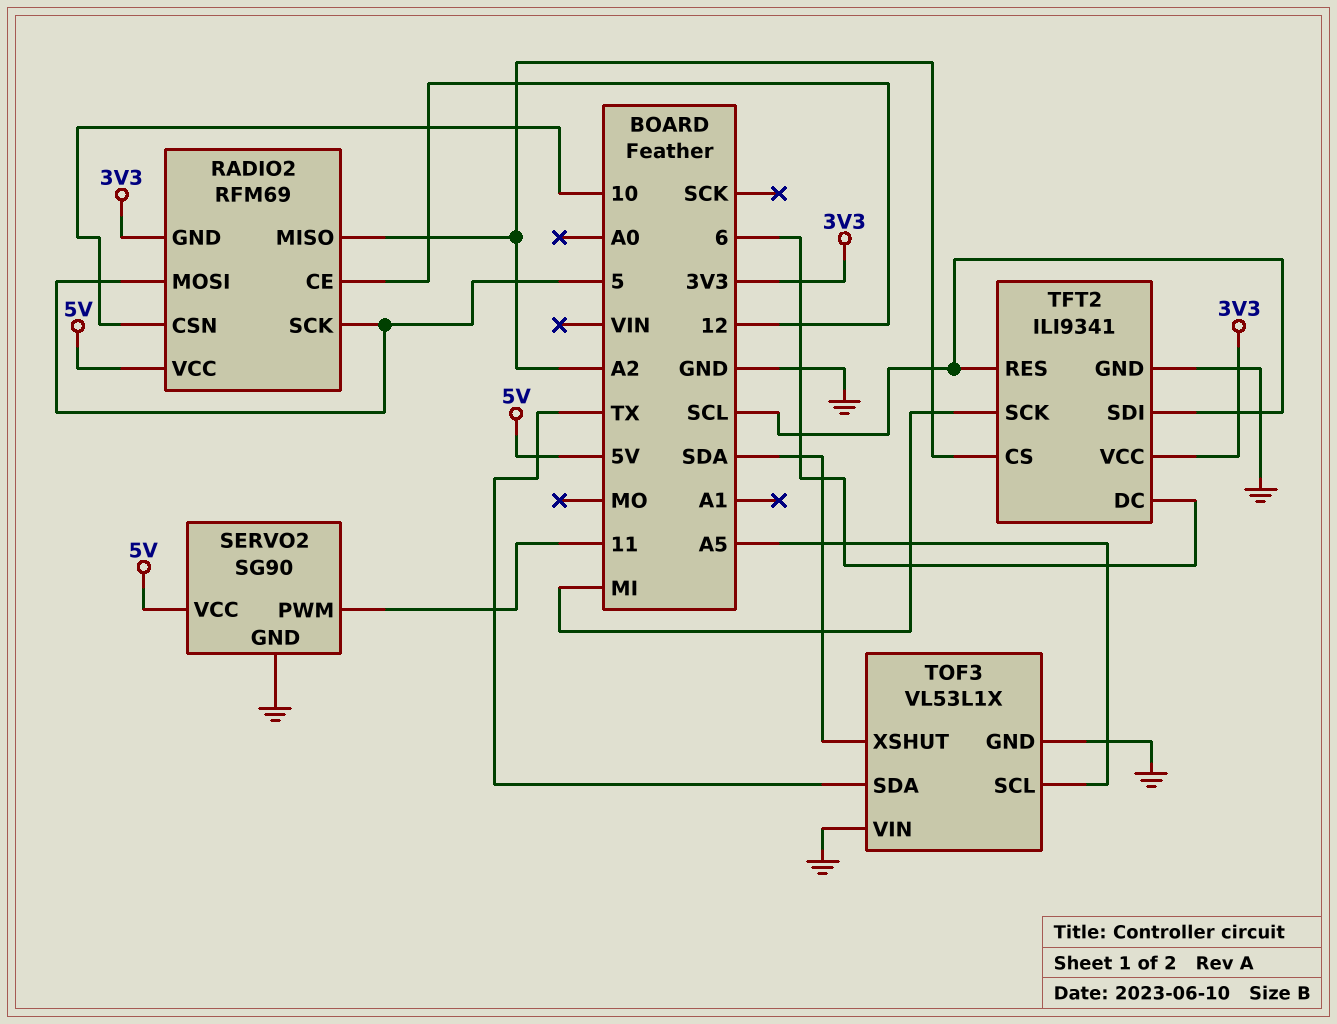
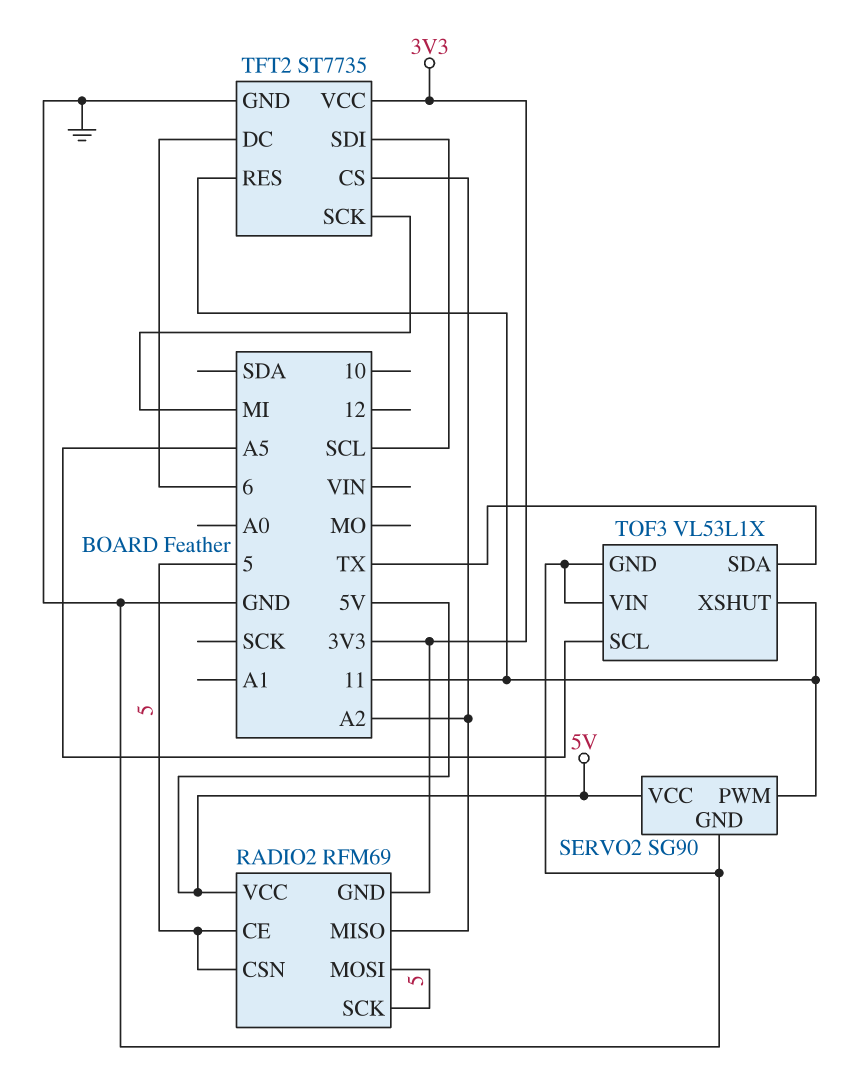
RADIO2 pin CE: 12 -> 5
RADIO2 pin CSN: 10 -> 5
TFT2: ILI9341 -> ST7735
TFT2 pin RES: SCL -> 11
TOF3 pin XSHUT: SDA -> 11

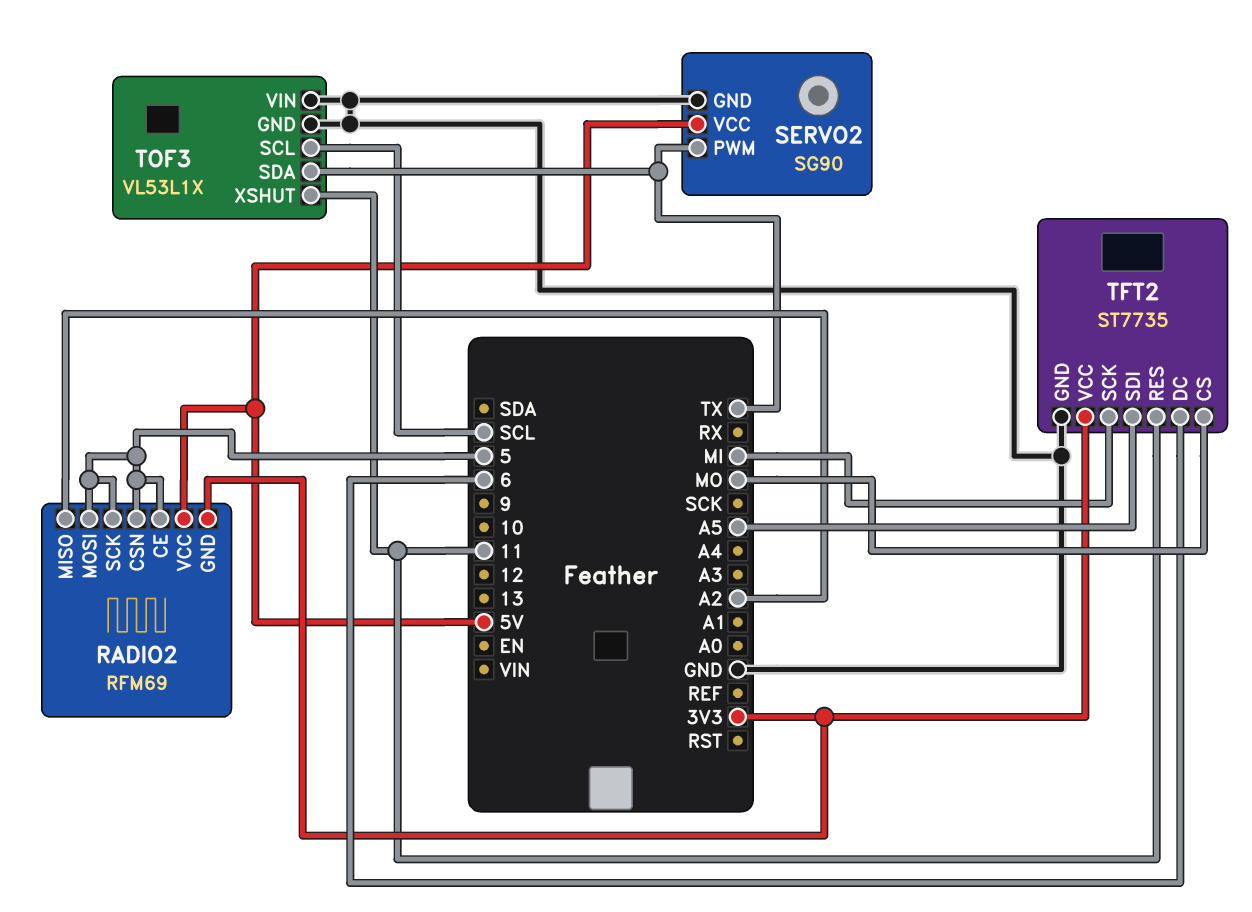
SERVO2 pin PWM: 11 -> TX
TFT2 pin CS: A2 -> MO
TFT2 pin SDI: SCL -> A5
TOF3 pin SCL: A5 -> SCL

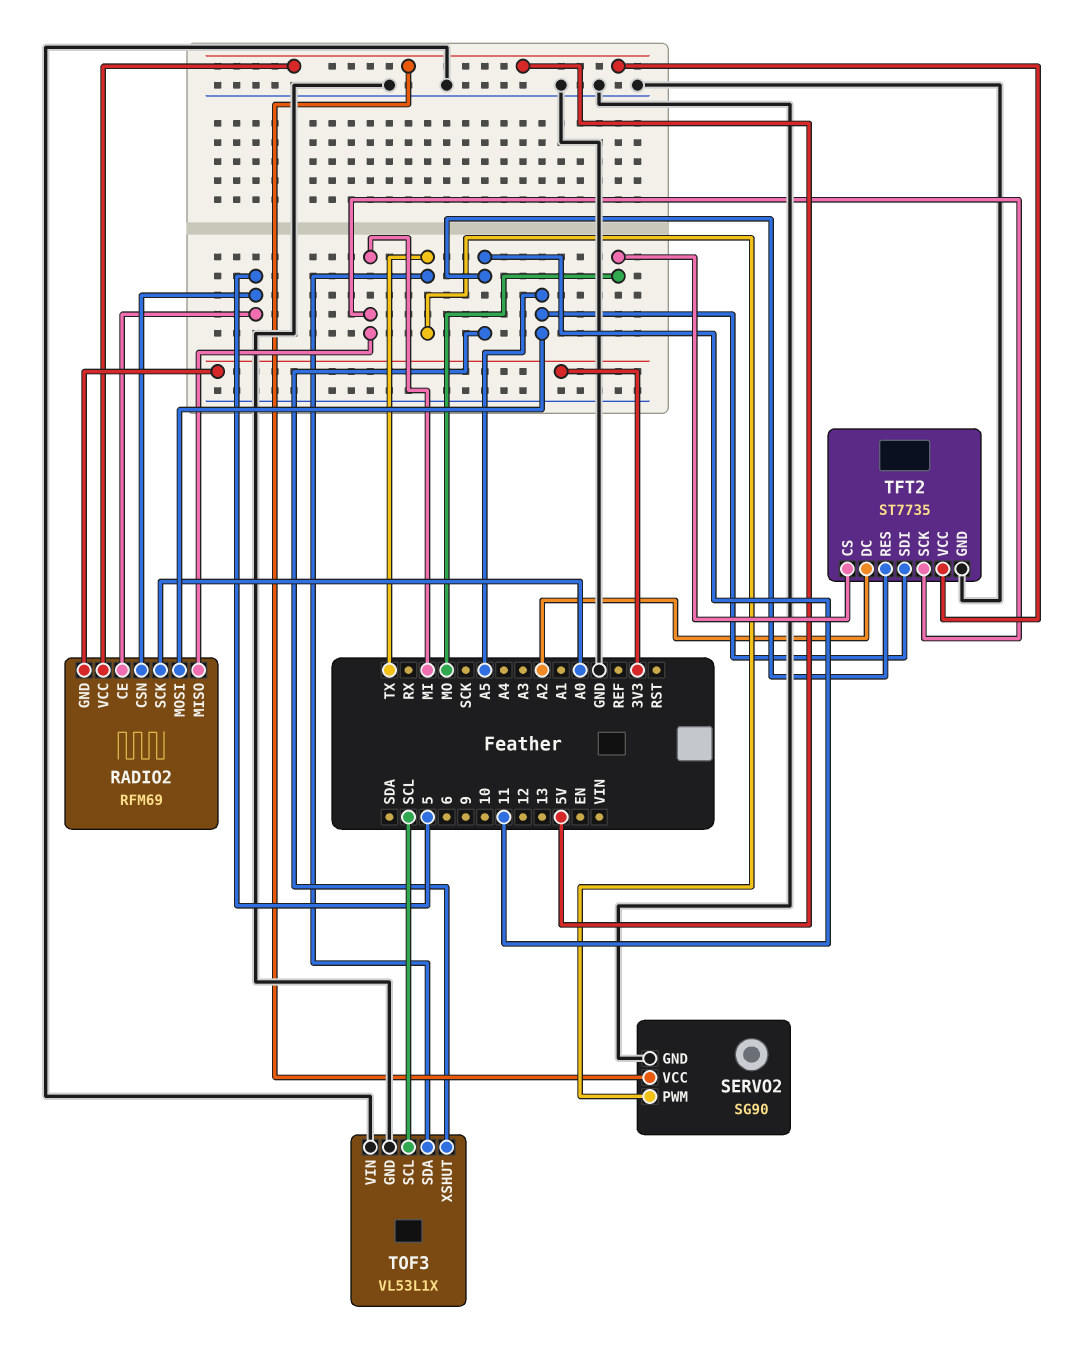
RADIO2 pin MISO: A2 -> MI
RADIO2 pin MOSI: 5 -> A5
RADIO2 pin SCK: 5 -> A0
TFT2 pin DC: 6 -> A2
TFT2 pin VCC: 3V3 -> 5V

